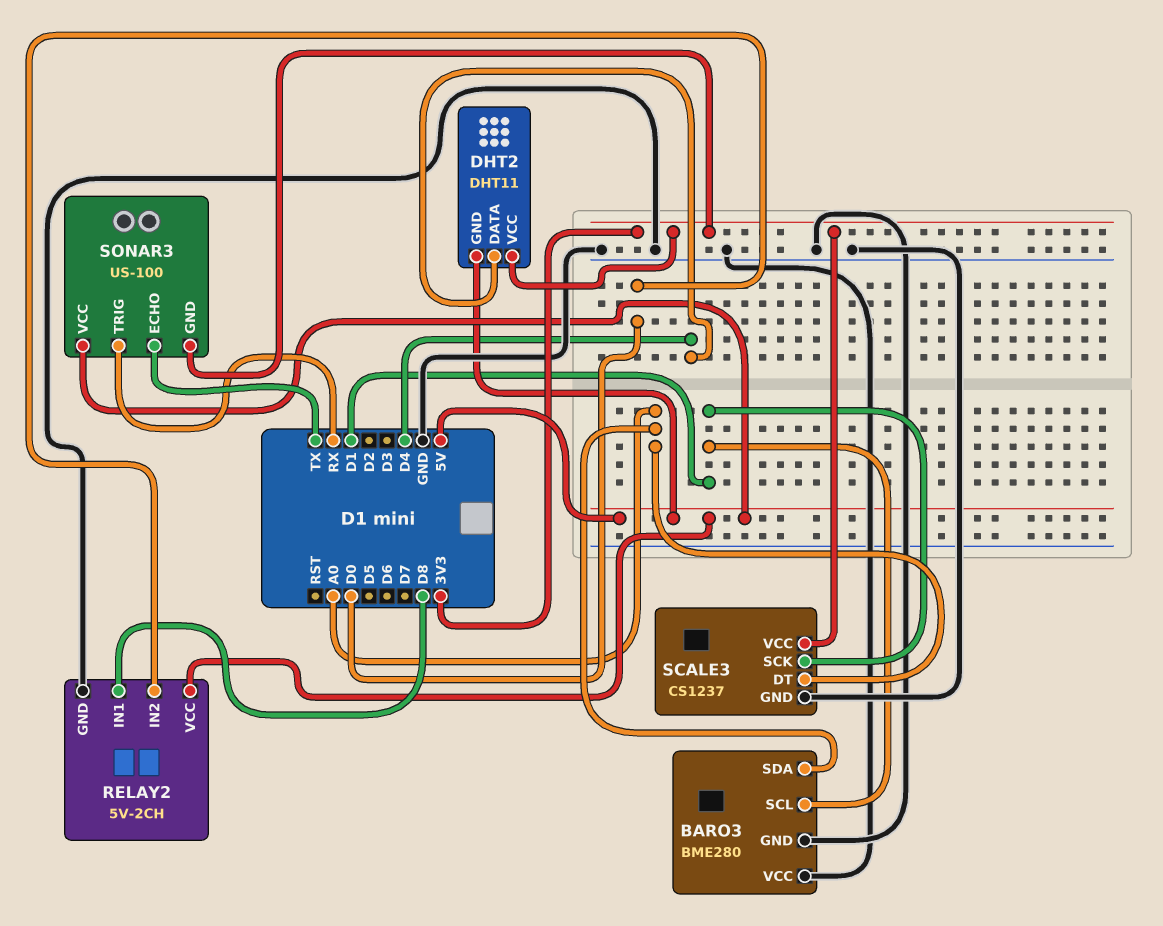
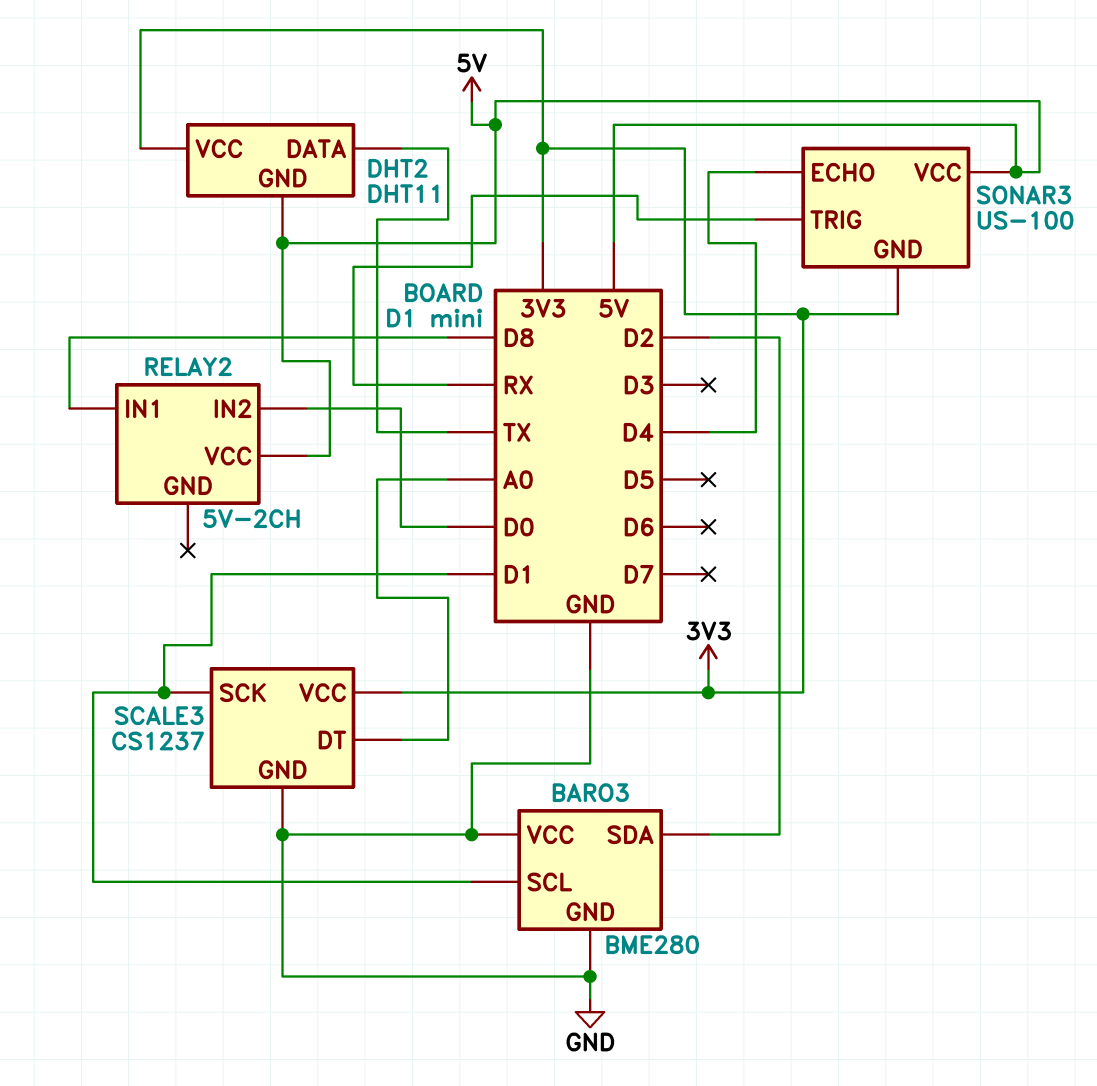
BARO3 pin SDA: A0 -> D2
DHT2 pin DATA: D4 -> TX
RELAY2 pin GND: GND -> none
SONAR3 pin ECHO: TX -> D4

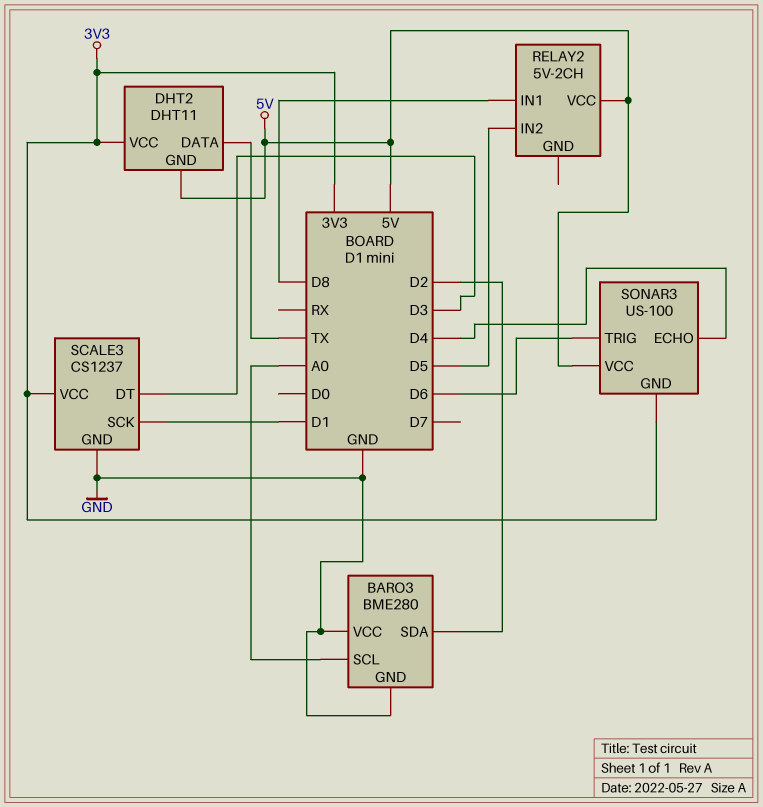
BARO3 pin SCL: D1 -> A0
RELAY2 pin IN2: D0 -> D5
SCALE3 pin DT: A0 -> D3
SONAR3 pin TRIG: RX -> D6

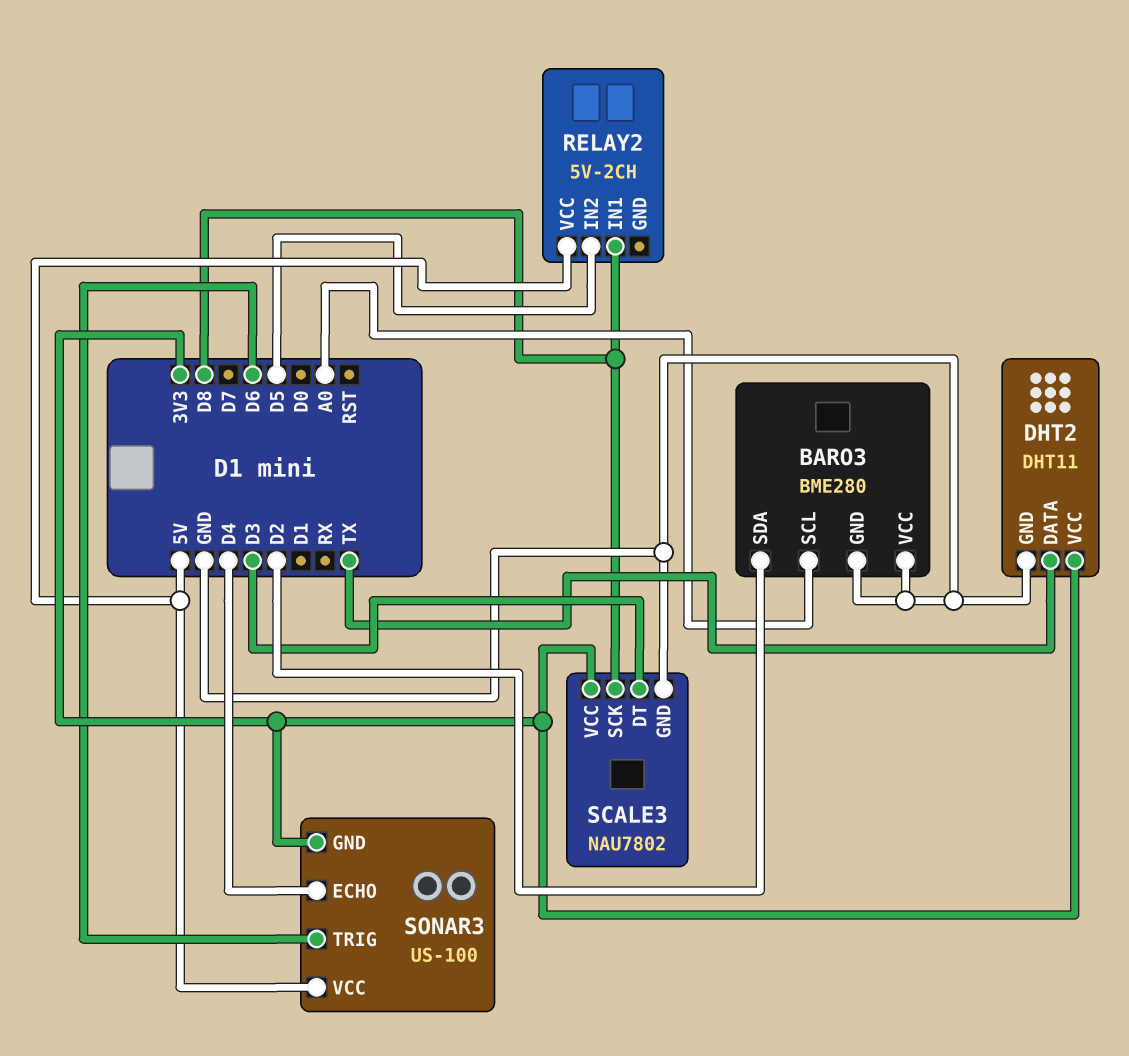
DHT2 pin GND: 5V -> GND
SCALE3: CS1237 -> NAU7802
SCALE3 pin SCK: D1 -> D8

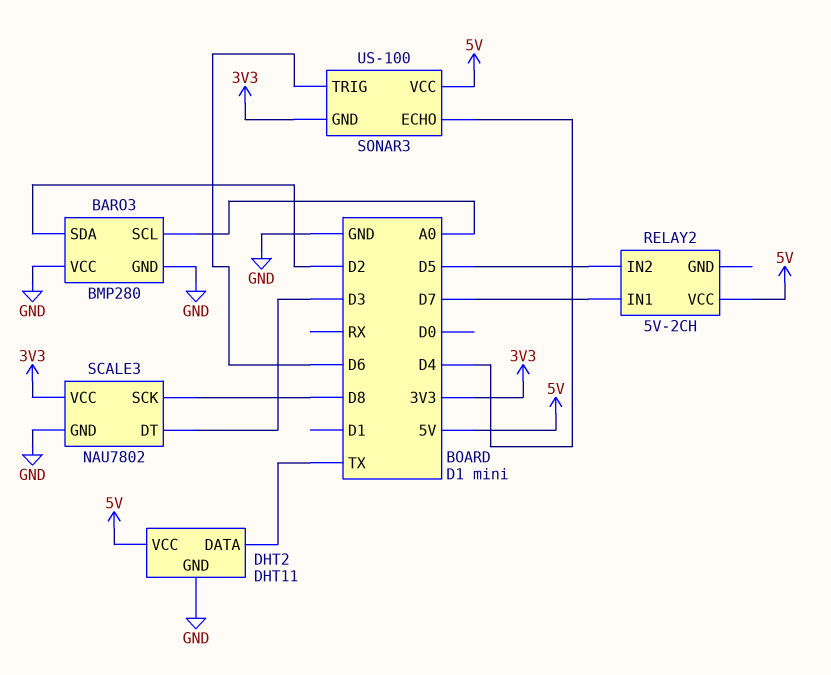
BARO3: BME280 -> BMP280
DHT2 pin VCC: 3V3 -> 5V
RELAY2 pin IN1: D8 -> D7

